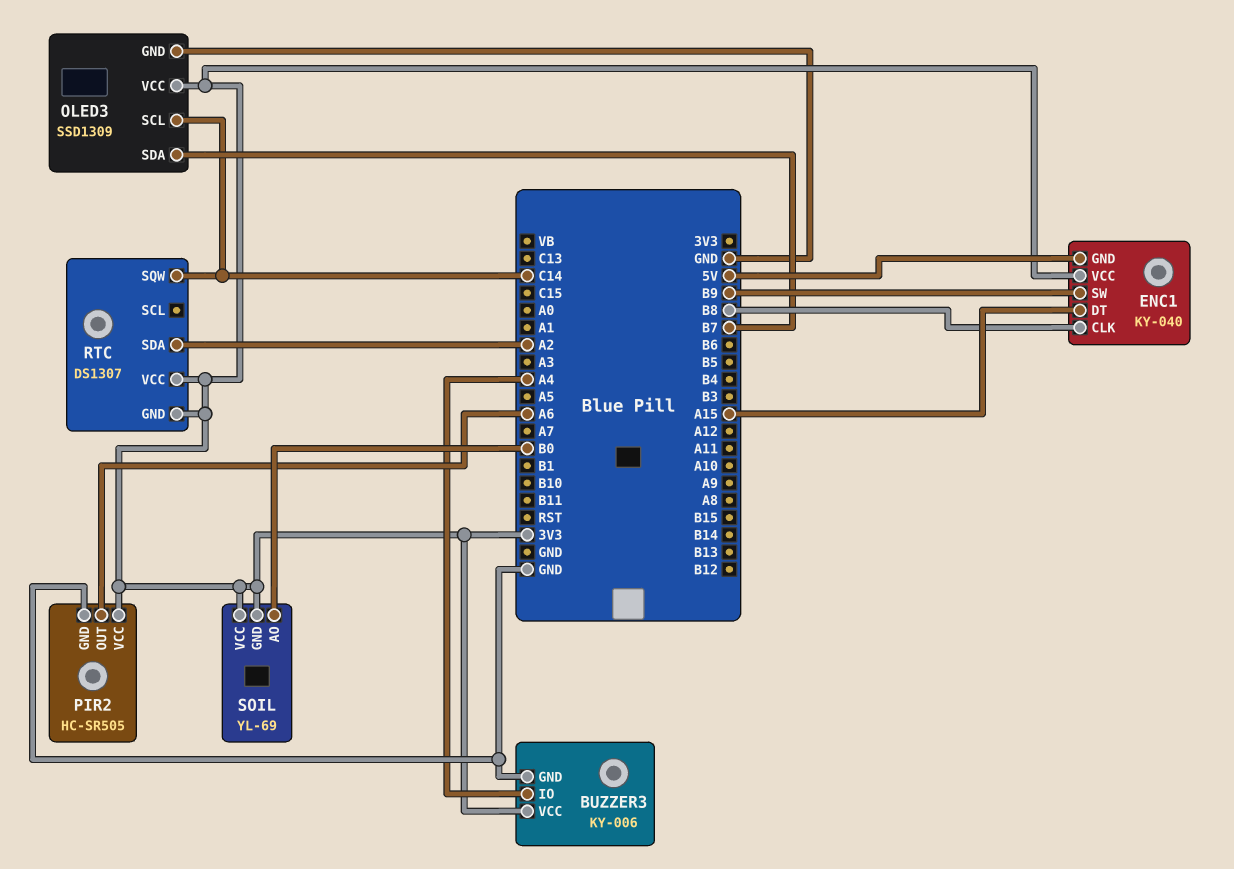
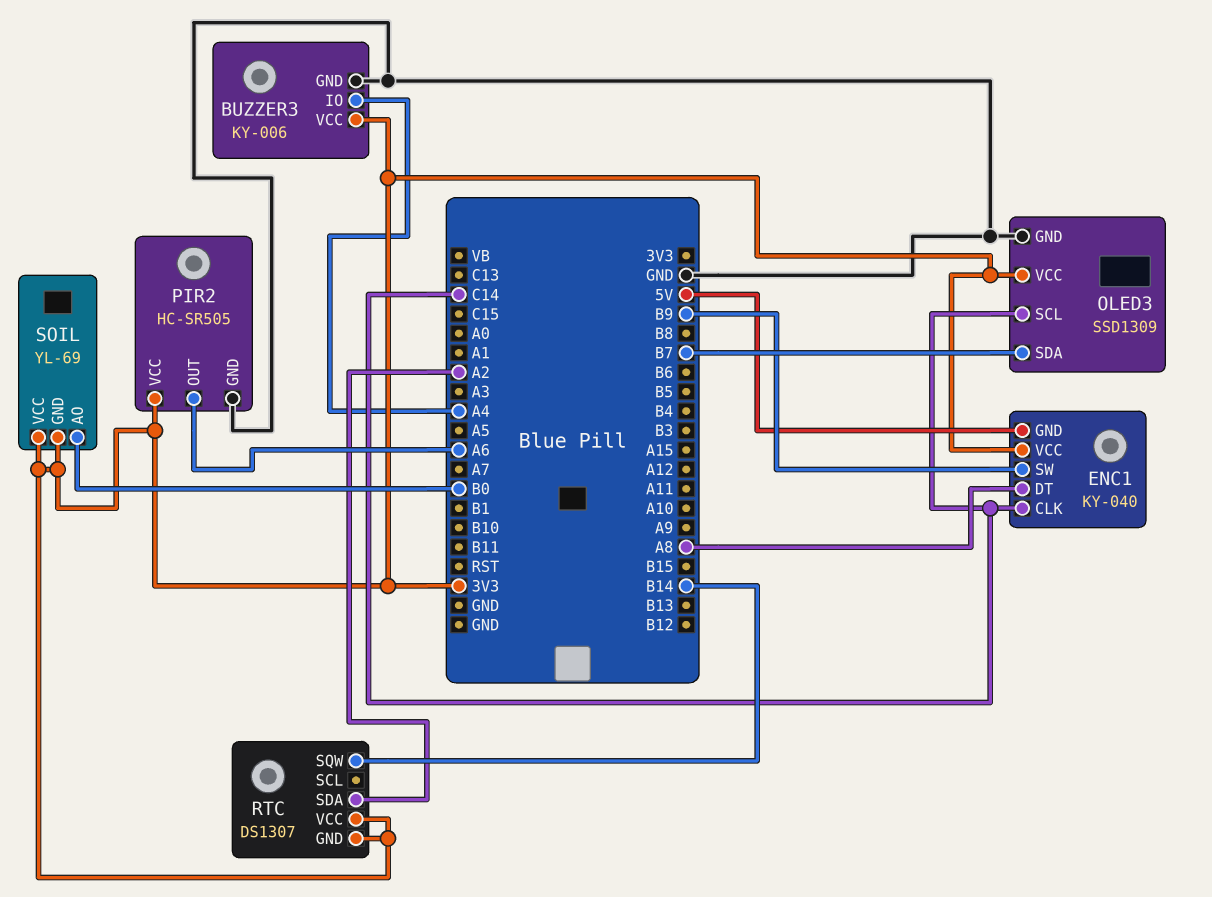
ENC1 pin CLK: B8 -> C14
ENC1 pin DT: A15 -> A8
RTC pin SQW: C14 -> B14

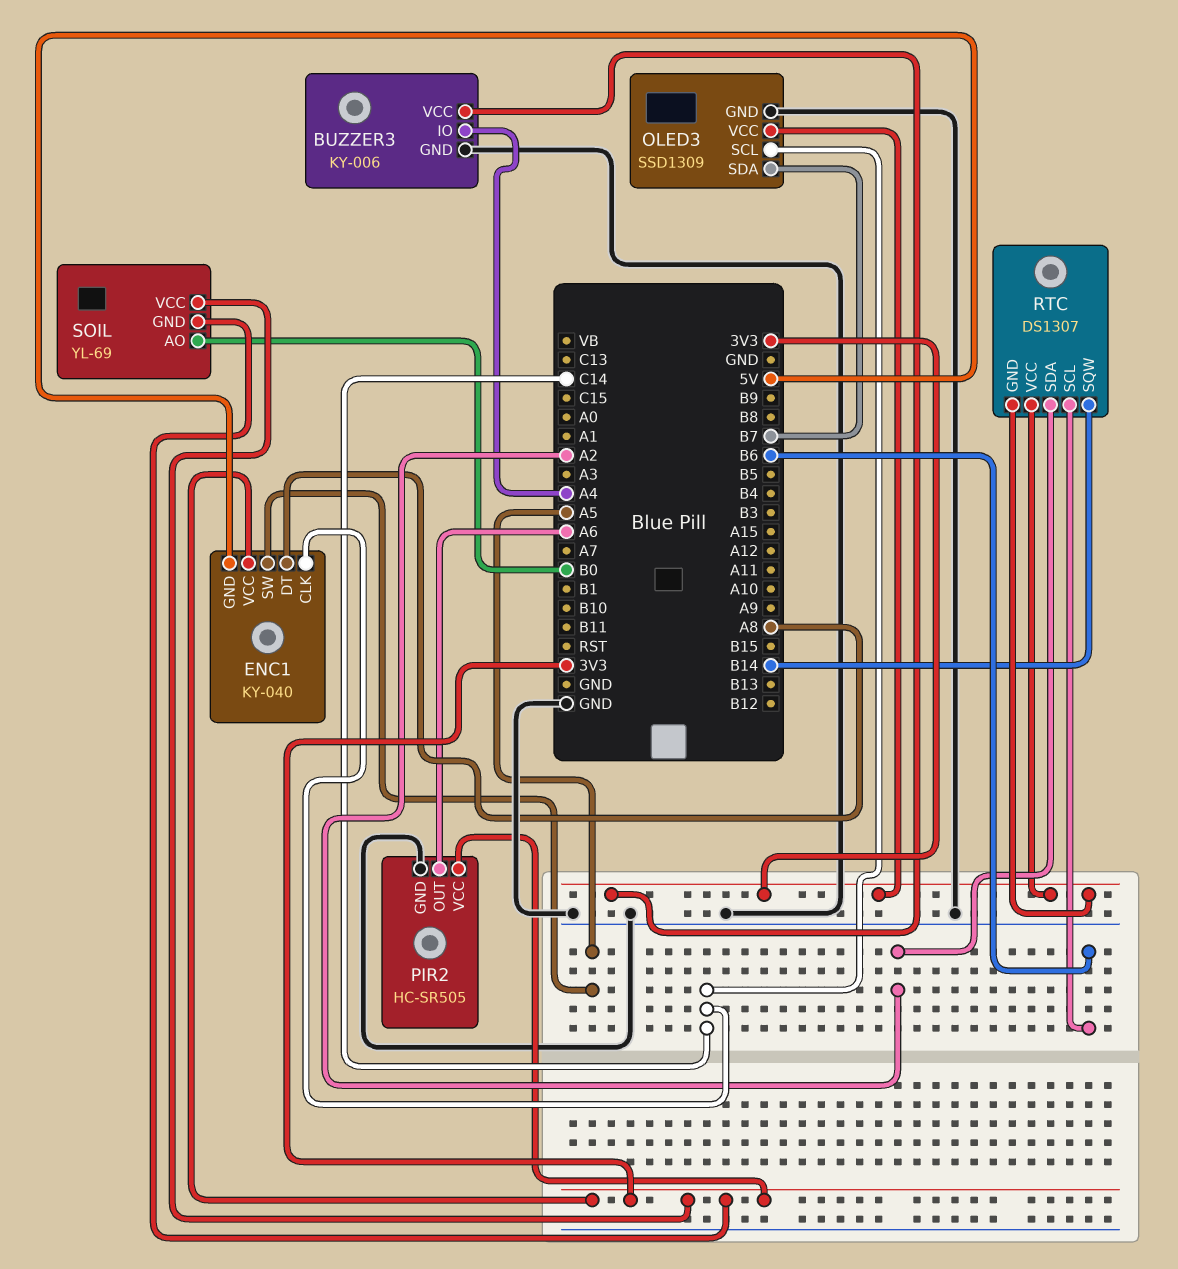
ENC1 pin SW: B9 -> A5
RTC pin SCL: none -> B6

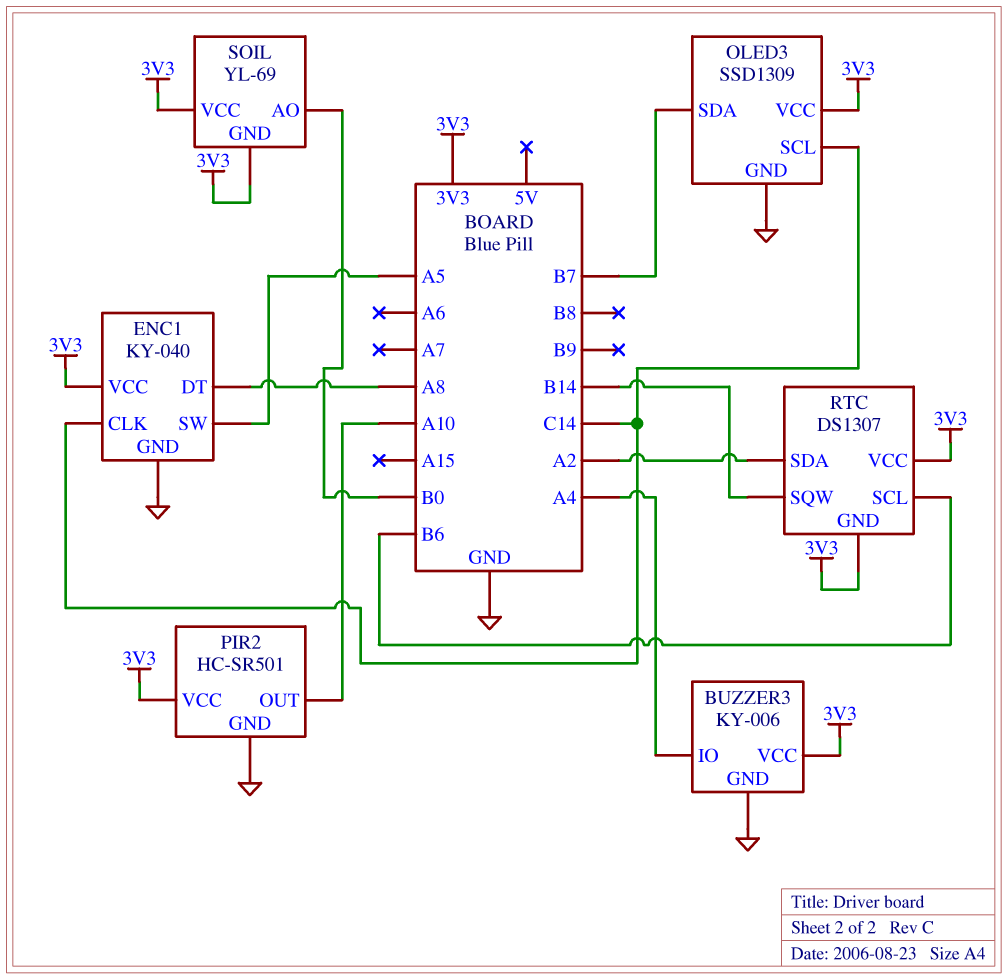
ENC1 pin GND: 5V -> GND
PIR2: HC-SR505 -> HC-SR501
PIR2 pin OUT: A6 -> A10

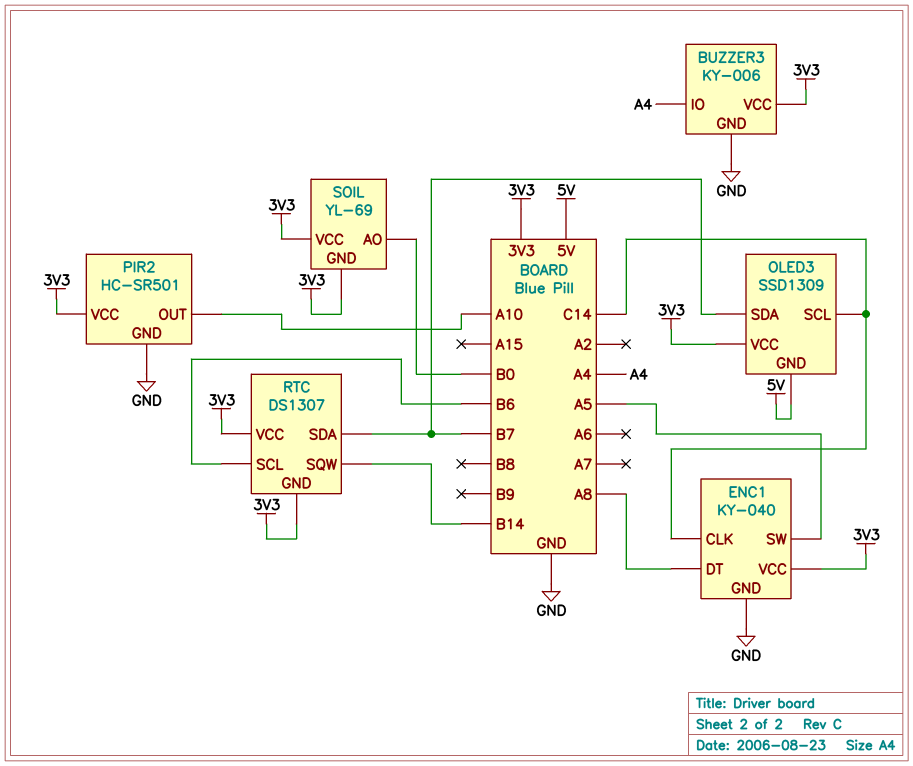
OLED3 pin GND: GND -> 5V
RTC pin SDA: A2 -> B7

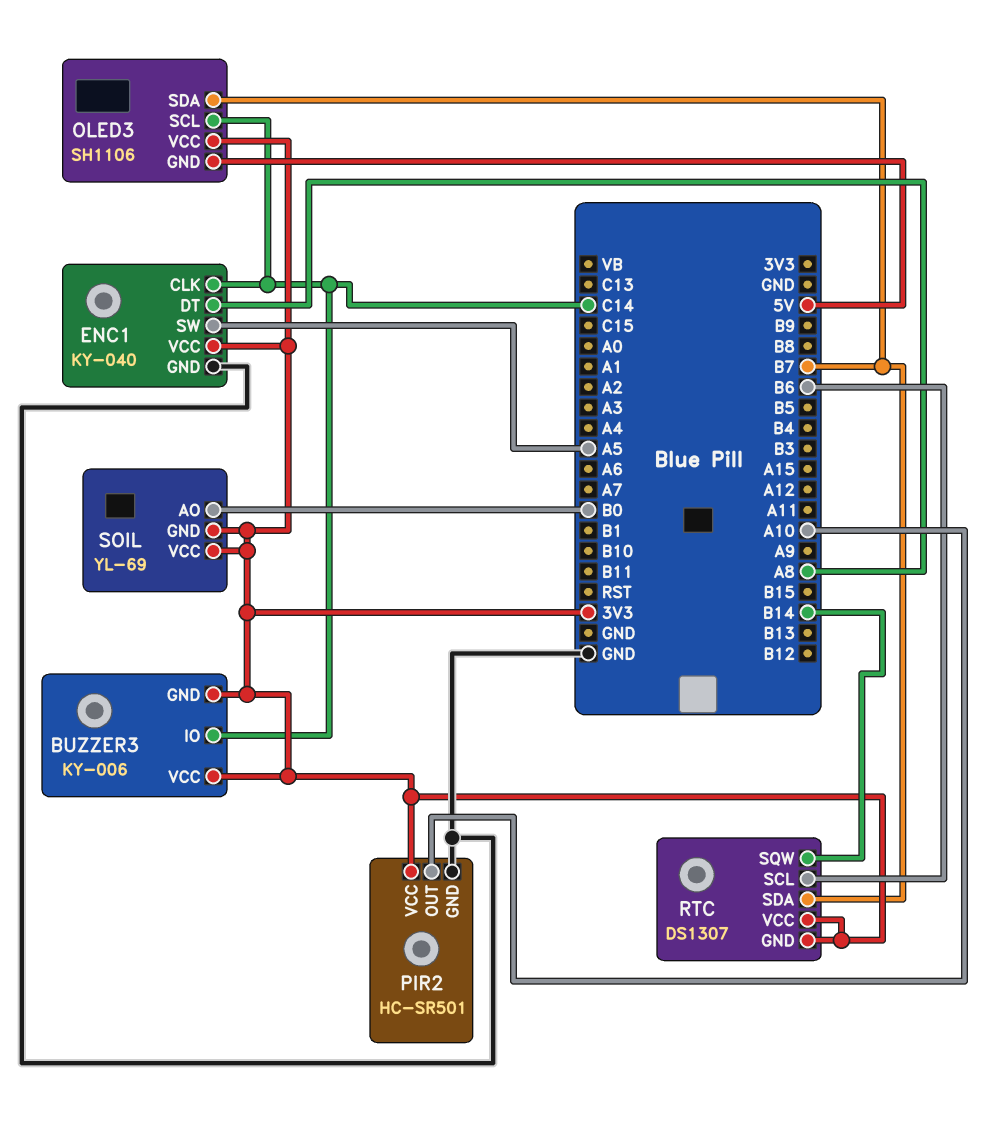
BUZZER3 pin GND: GND -> 3V3
BUZZER3 pin IO: A4 -> C14
OLED3: SSD1309 -> SH1106

